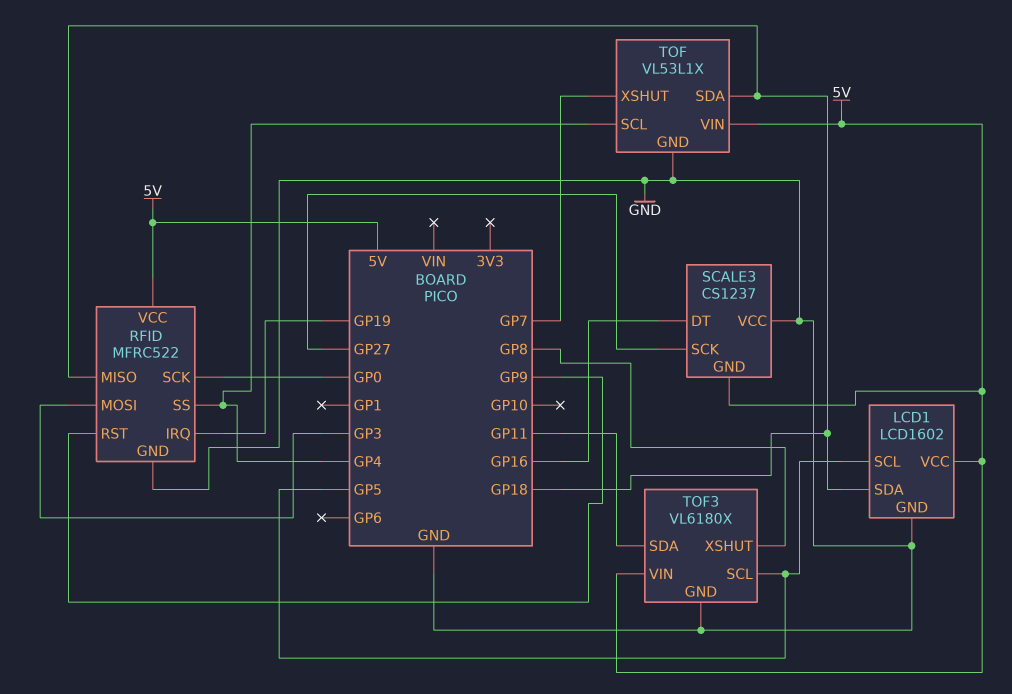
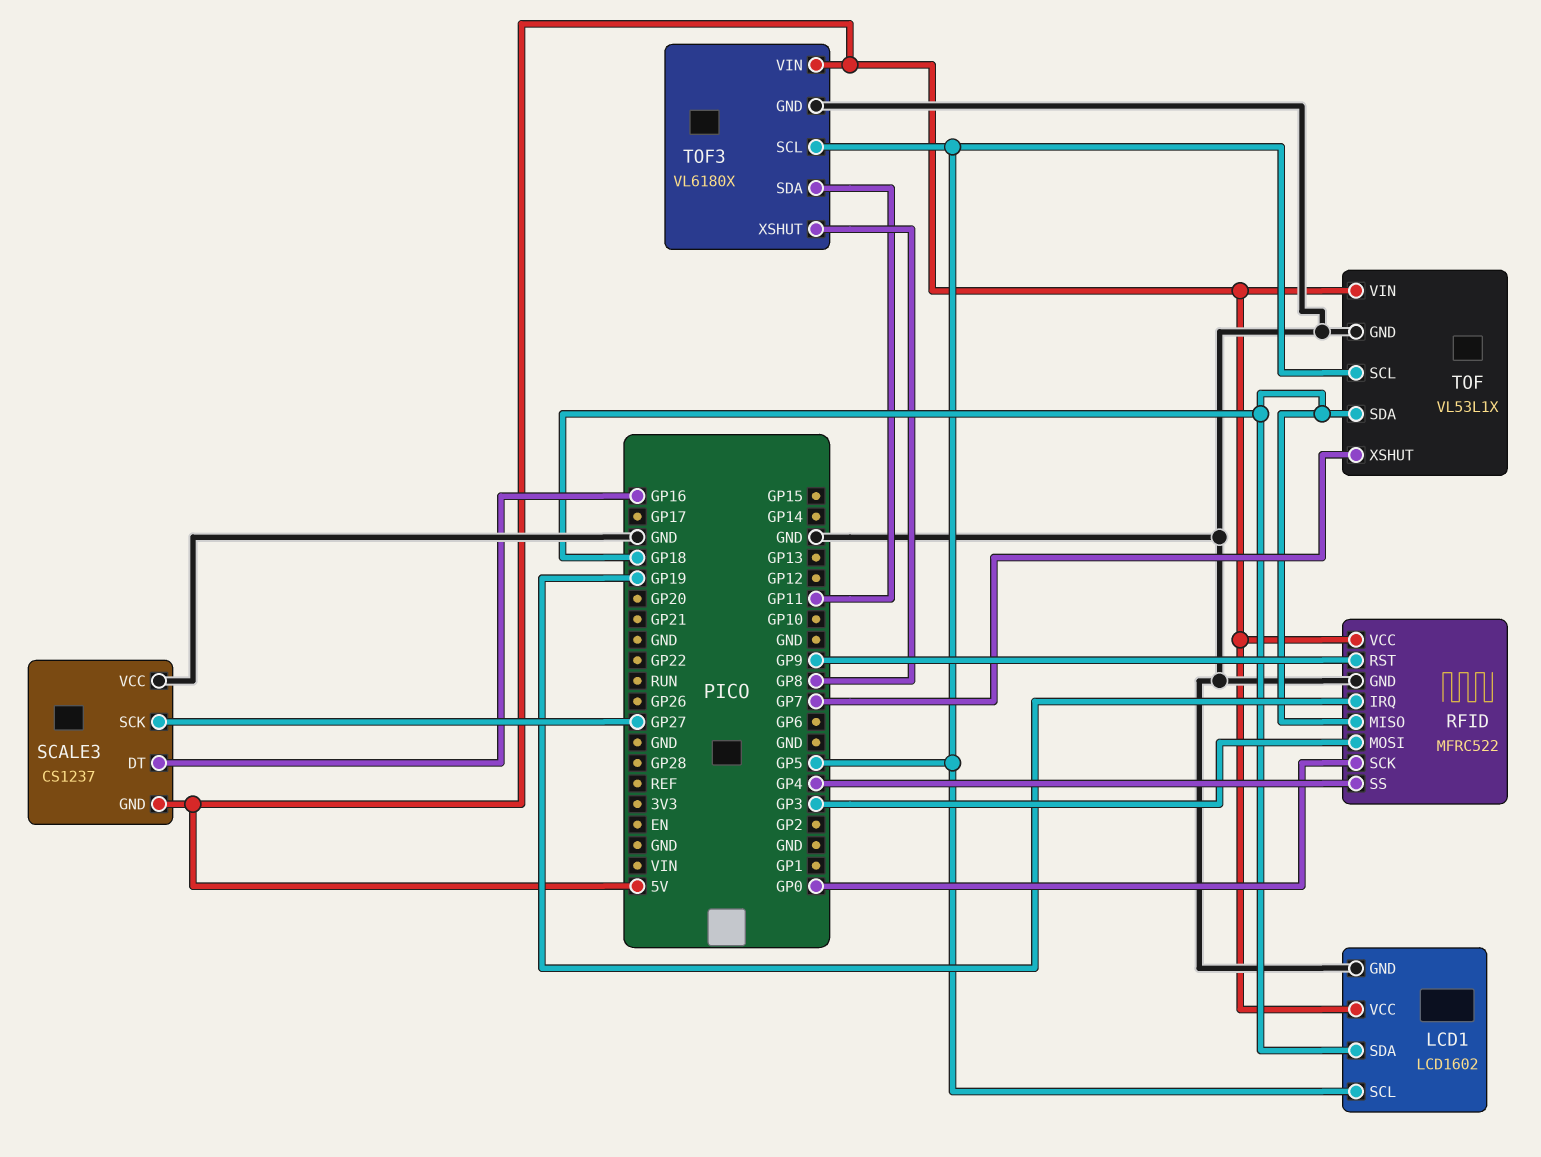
TOF pin SCL: GP4 -> GP5

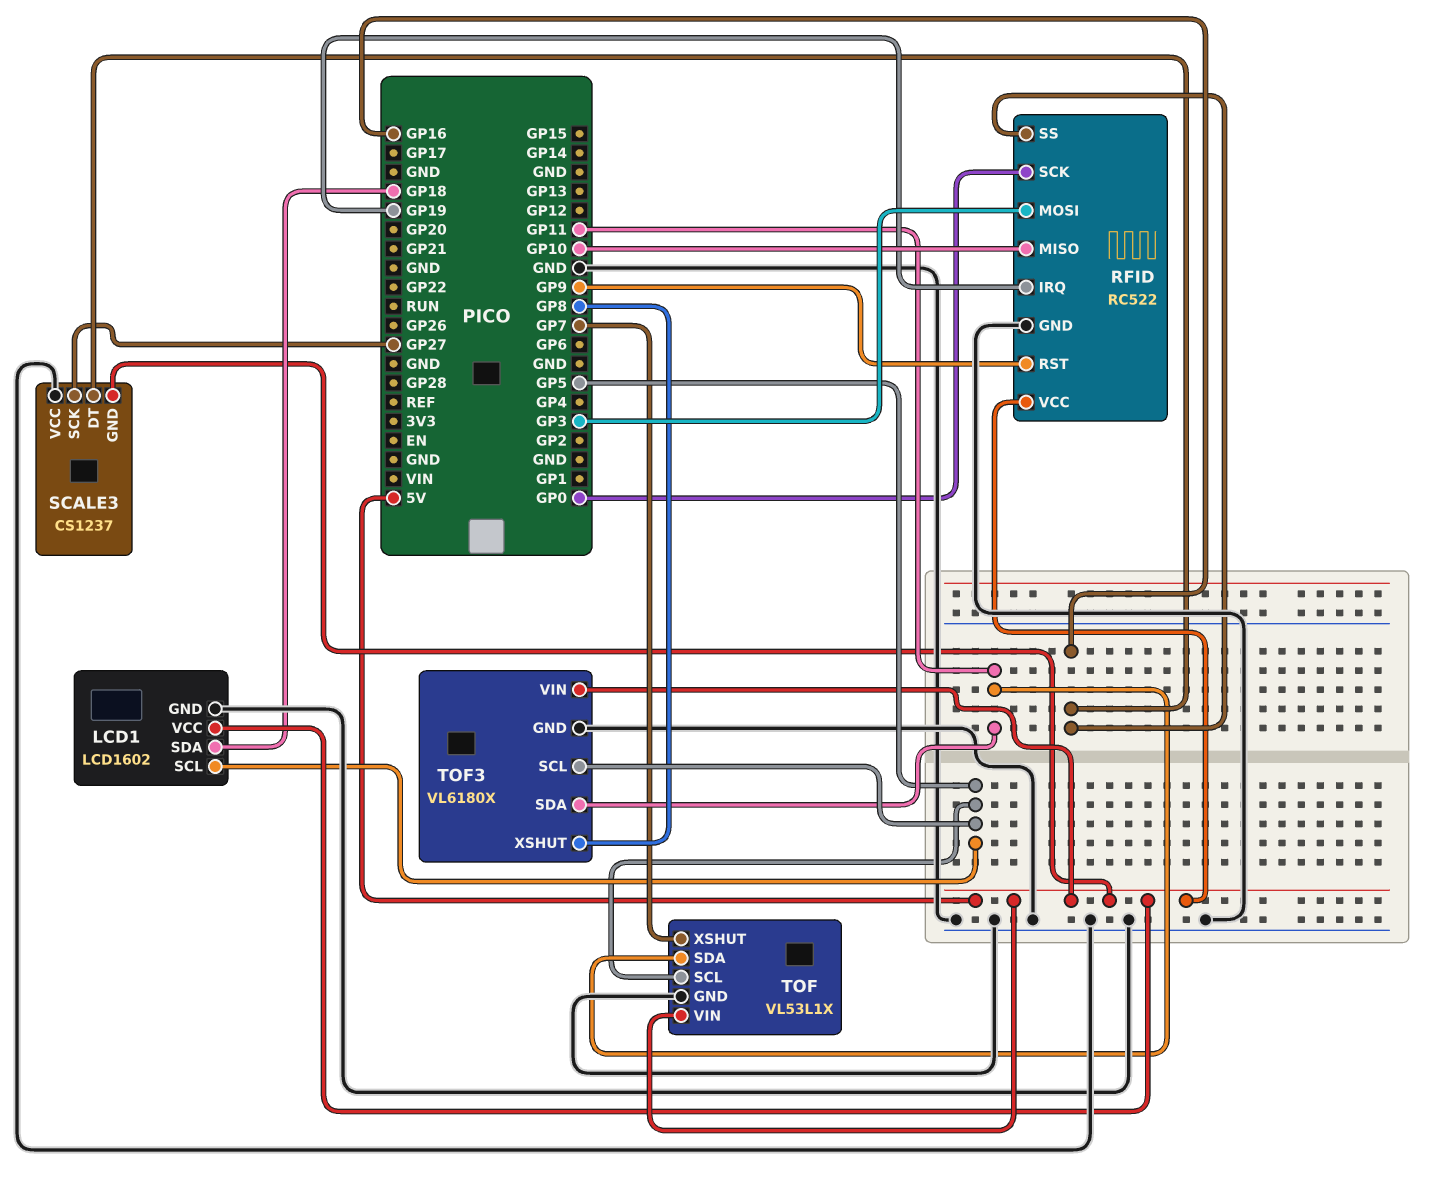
RFID: MFRC522 -> RC522
RFID pin MISO: GP18 -> GP10
RFID pin SS: GP4 -> GP16
TOF pin SDA: GP18 -> GP11

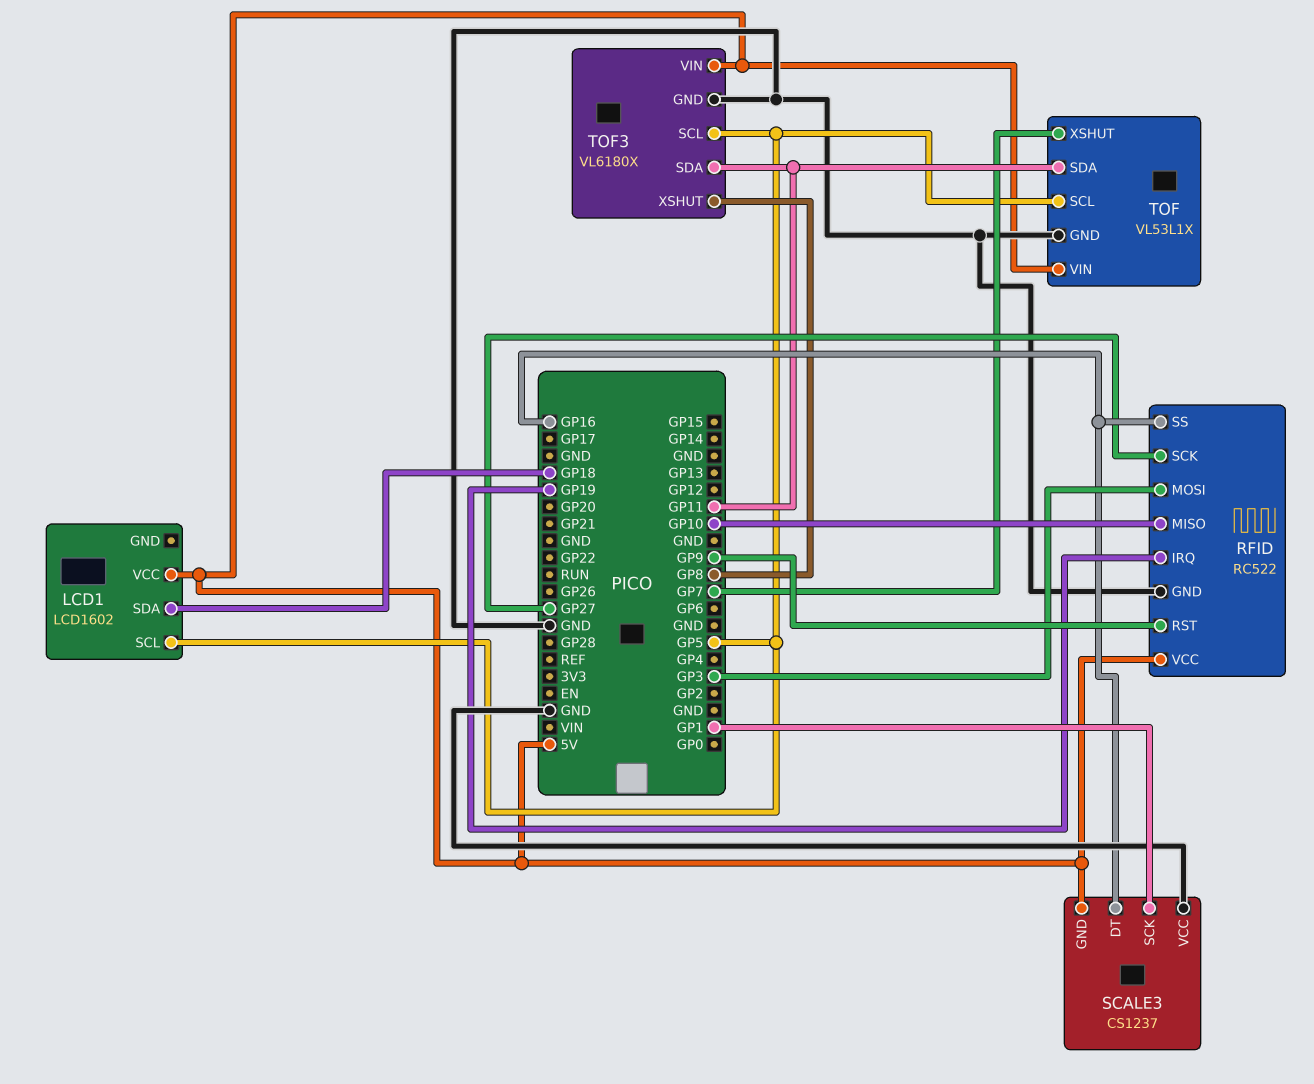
LCD1 pin GND: GND -> none
RFID pin SCK: GP0 -> GP27
SCALE3 pin SCK: GP27 -> GP1

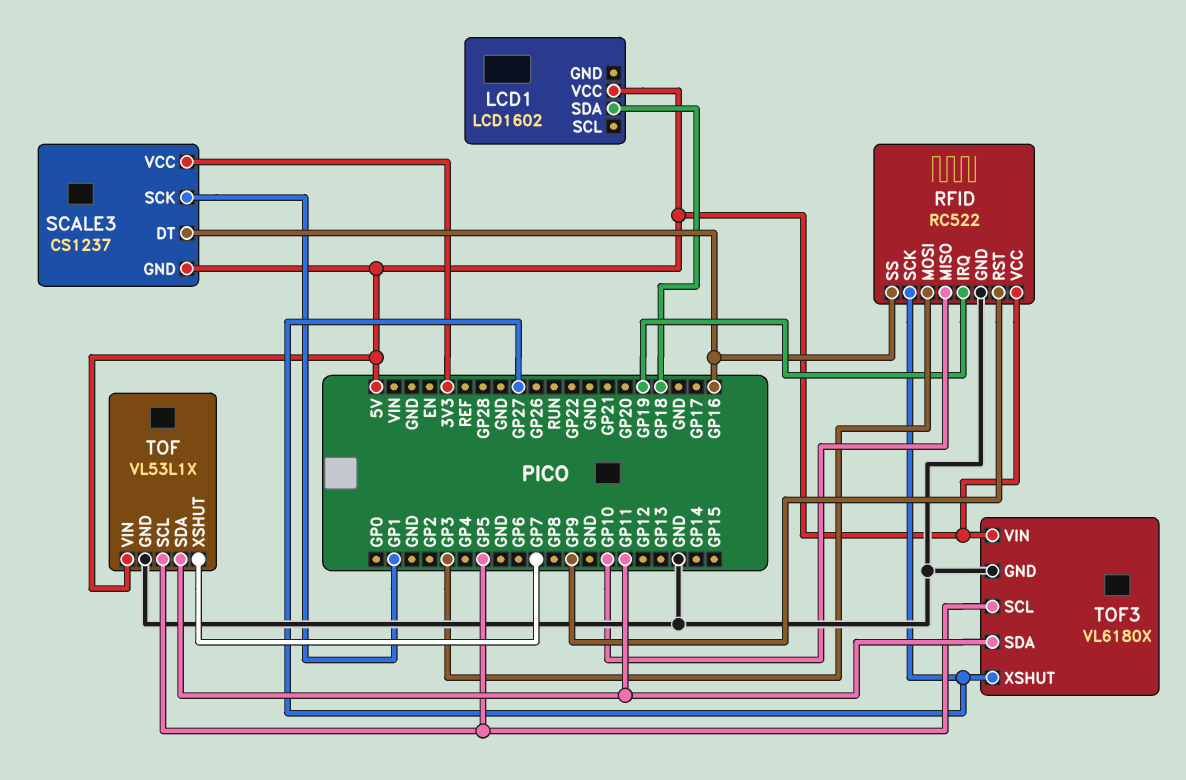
LCD1 pin SCL: GP5 -> none
SCALE3 pin VCC: GND -> 3V3
TOF3 pin XSHUT: GP8 -> GP27

